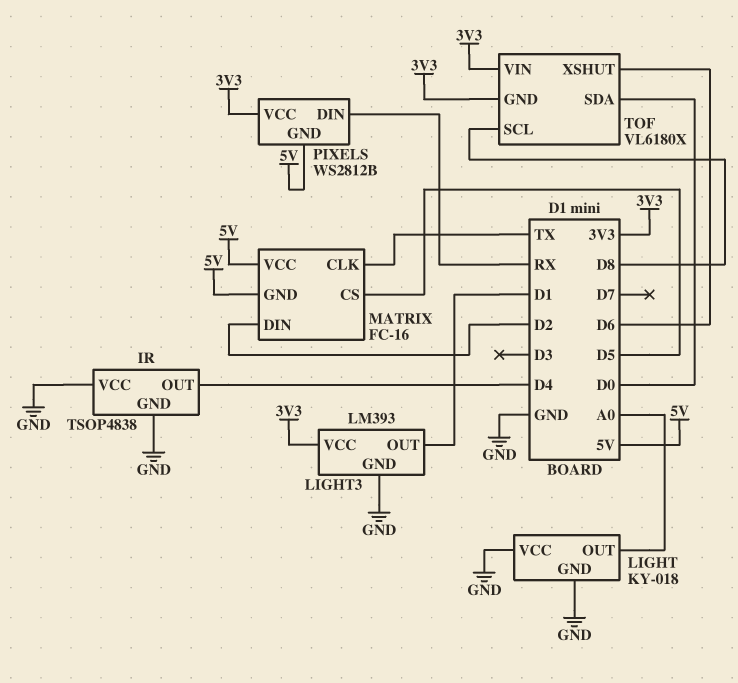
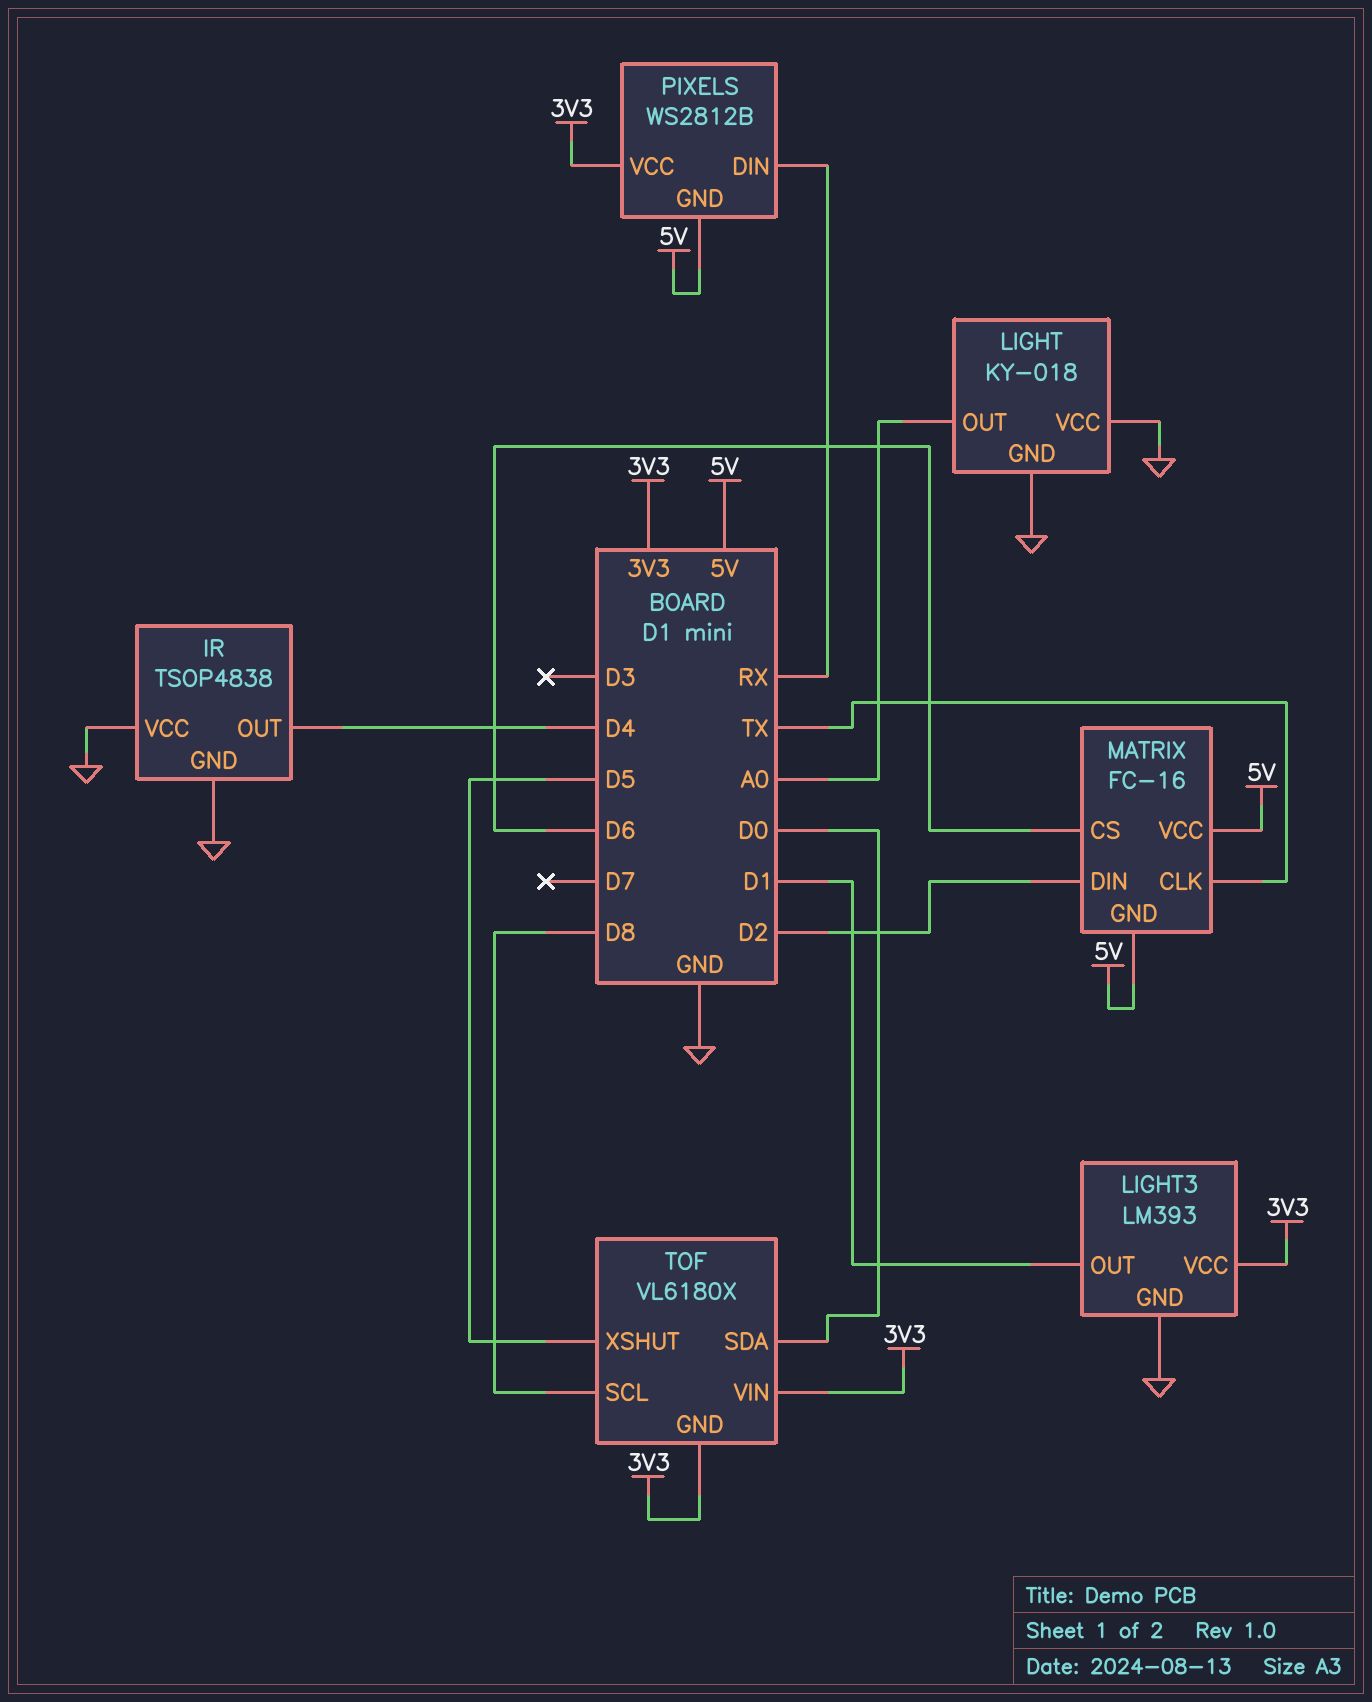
MATRIX pin CS: D5 -> D6
TOF pin XSHUT: D6 -> D5

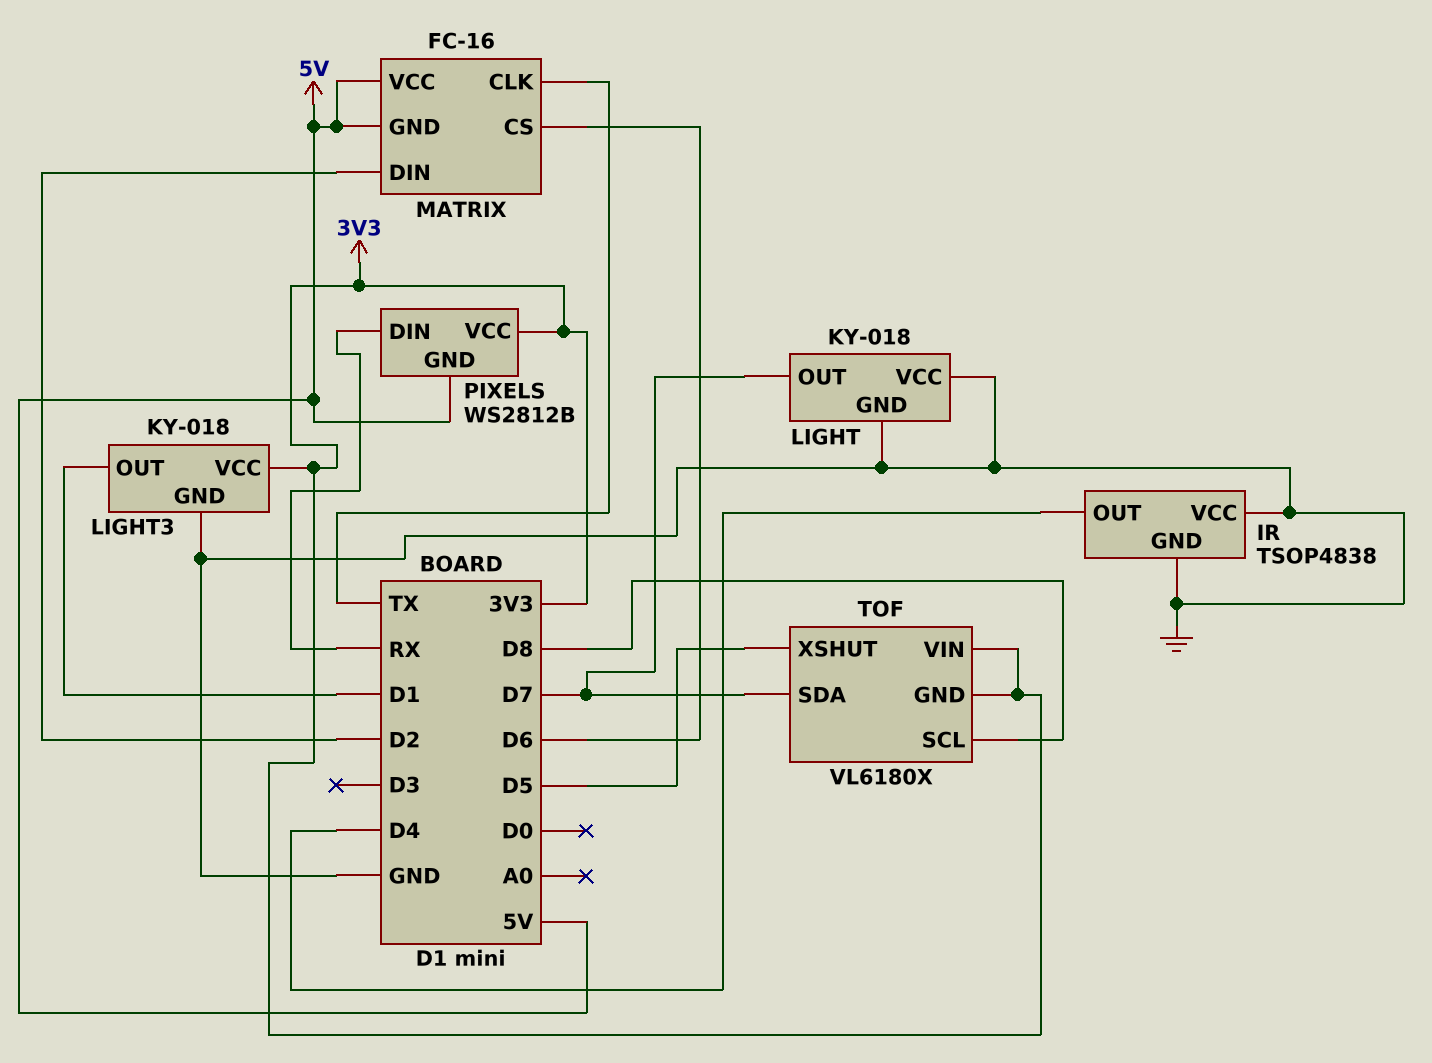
LIGHT pin OUT: A0 -> D7
LIGHT3: LM393 -> KY-018
TOF pin SDA: D0 -> D7

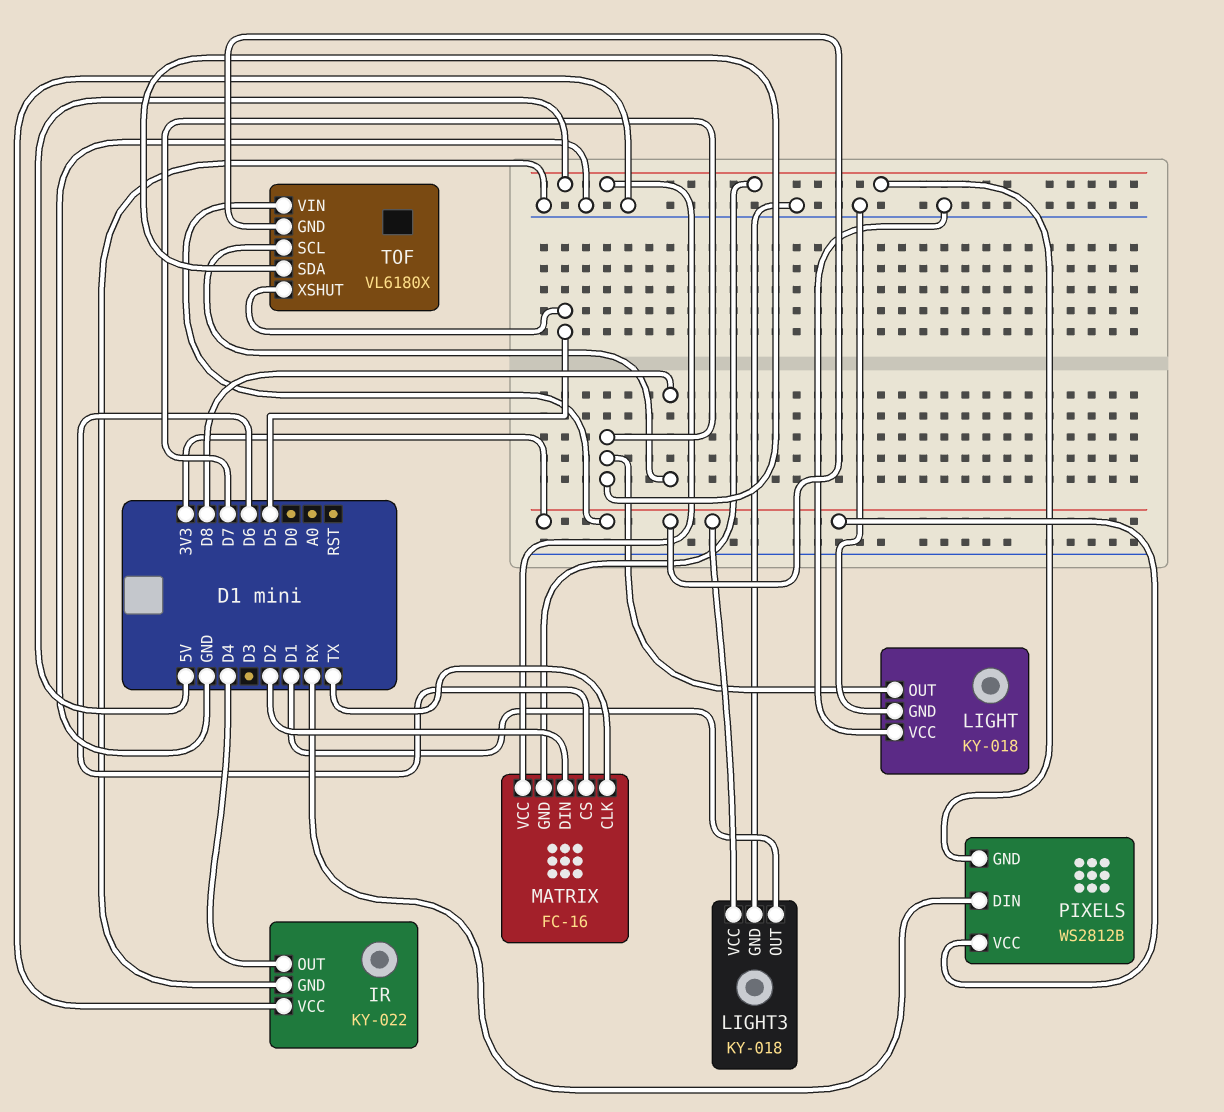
IR: TSOP4838 -> KY-022

